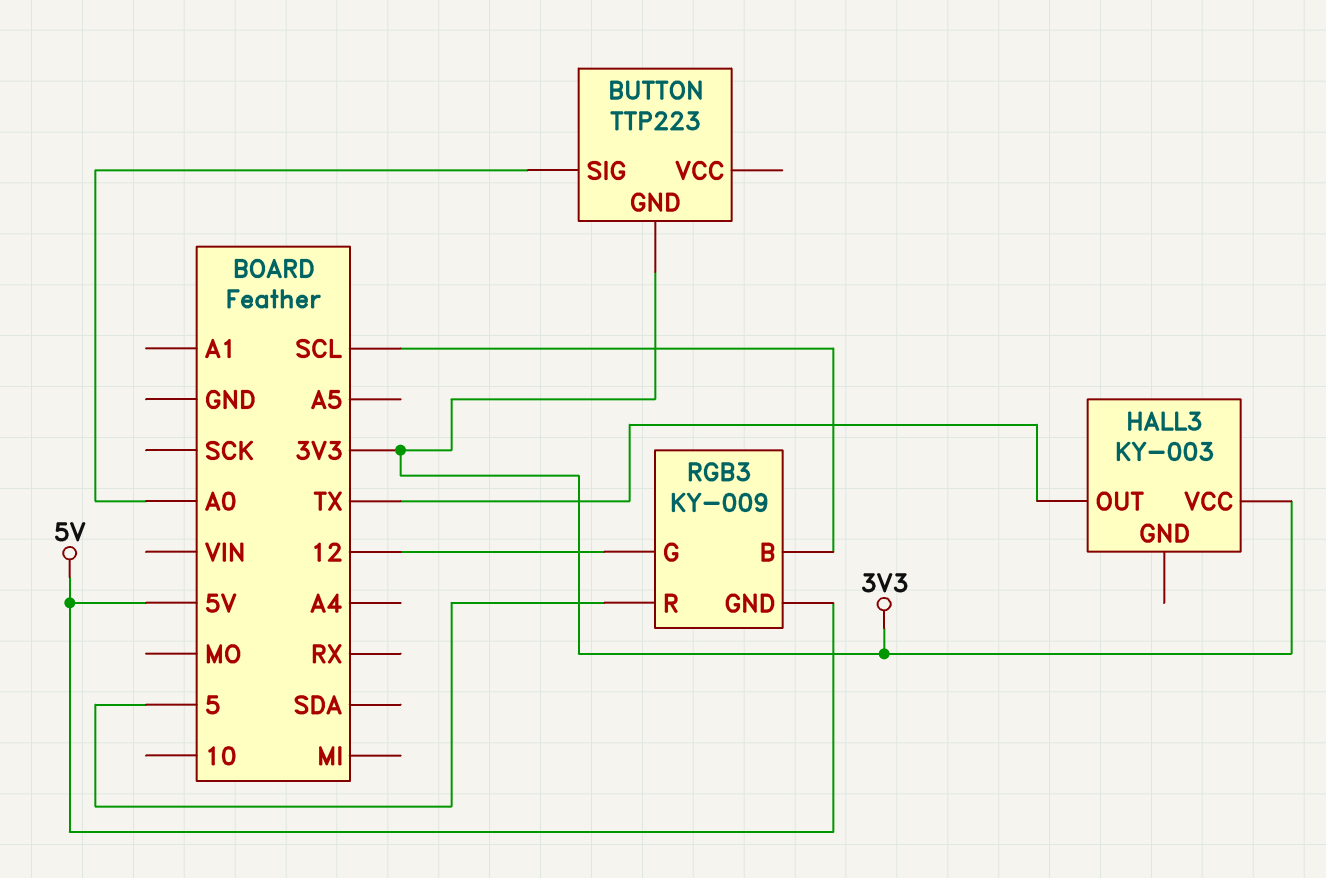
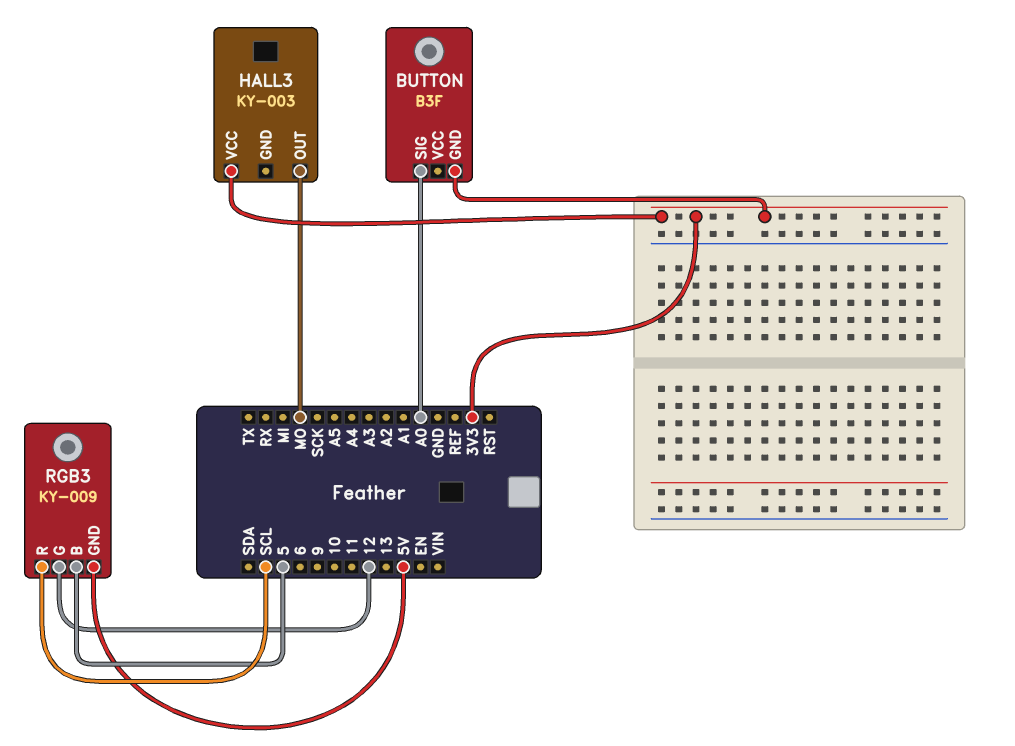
BUTTON: TTP223 -> B3F
HALL3 pin OUT: TX -> MO
RGB3 pin B: SCL -> 5
RGB3 pin R: 5 -> SCL

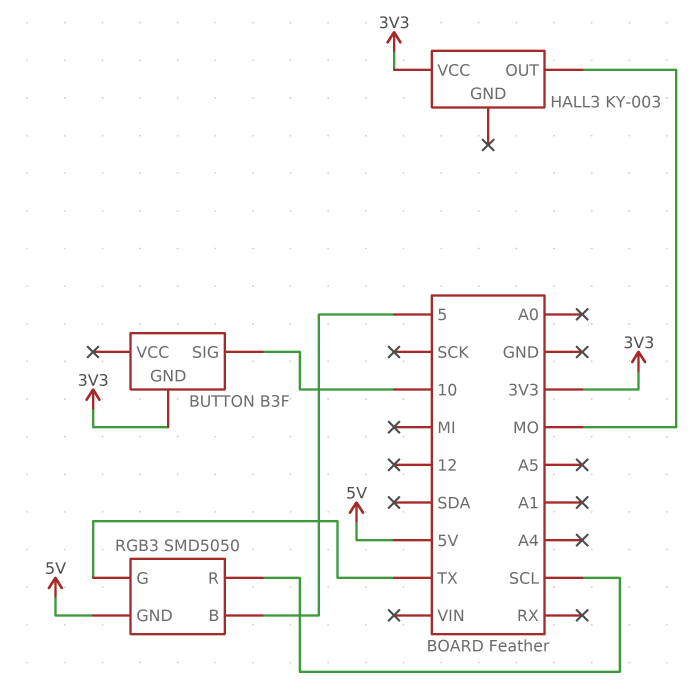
BUTTON pin SIG: A0 -> 10
RGB3: KY-009 -> SMD5050
RGB3 pin G: 12 -> TX

